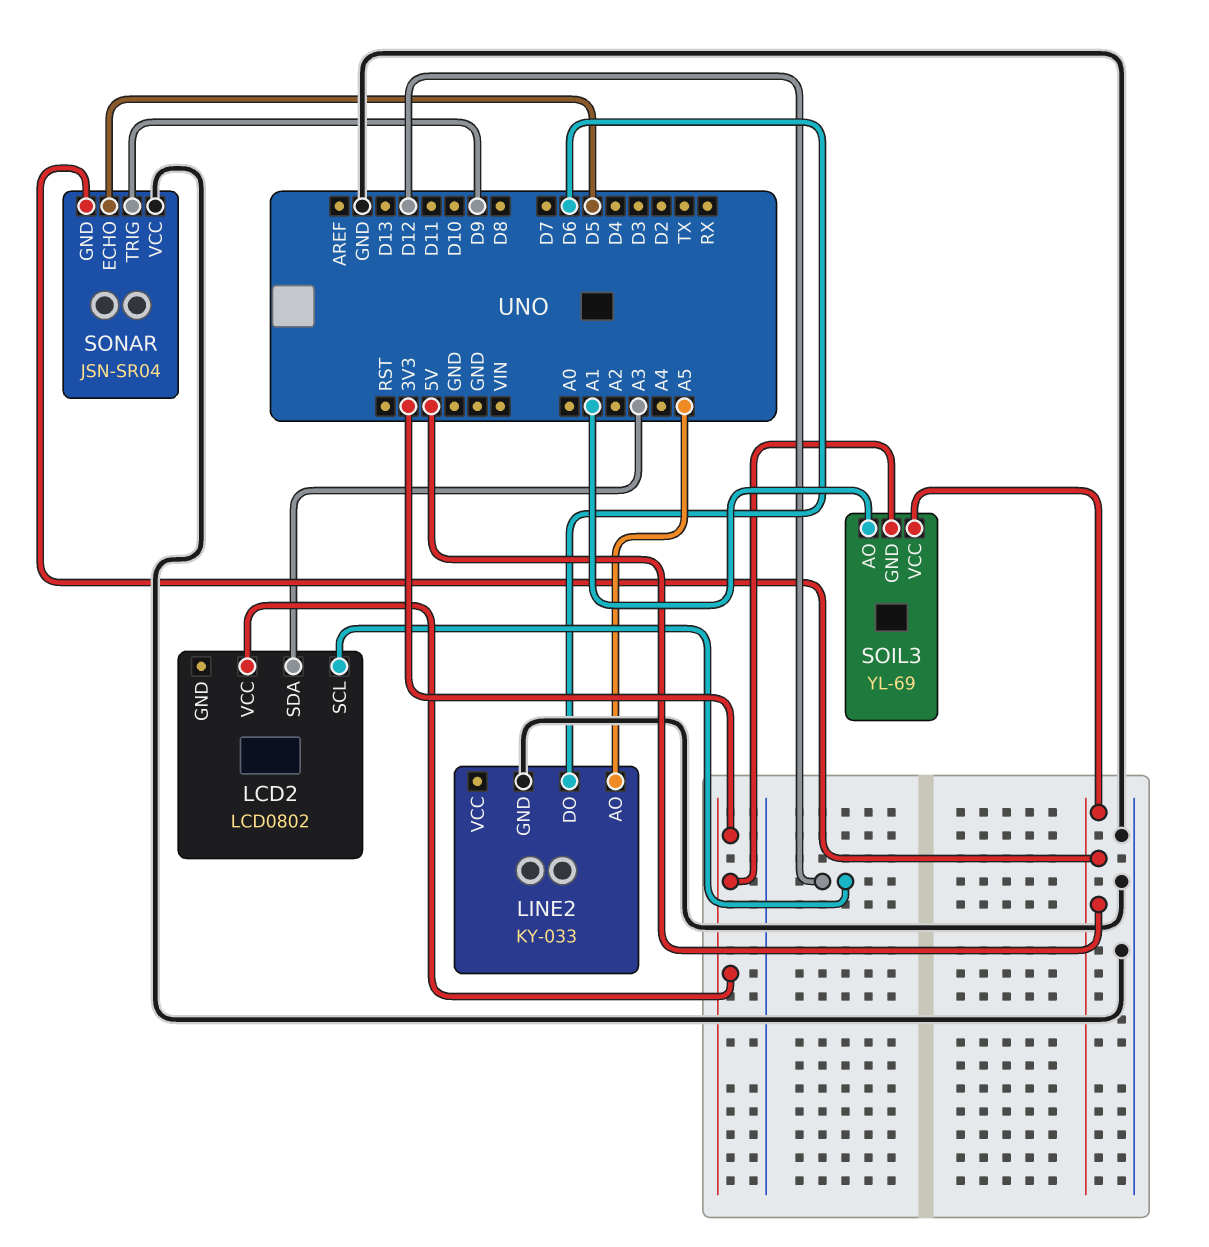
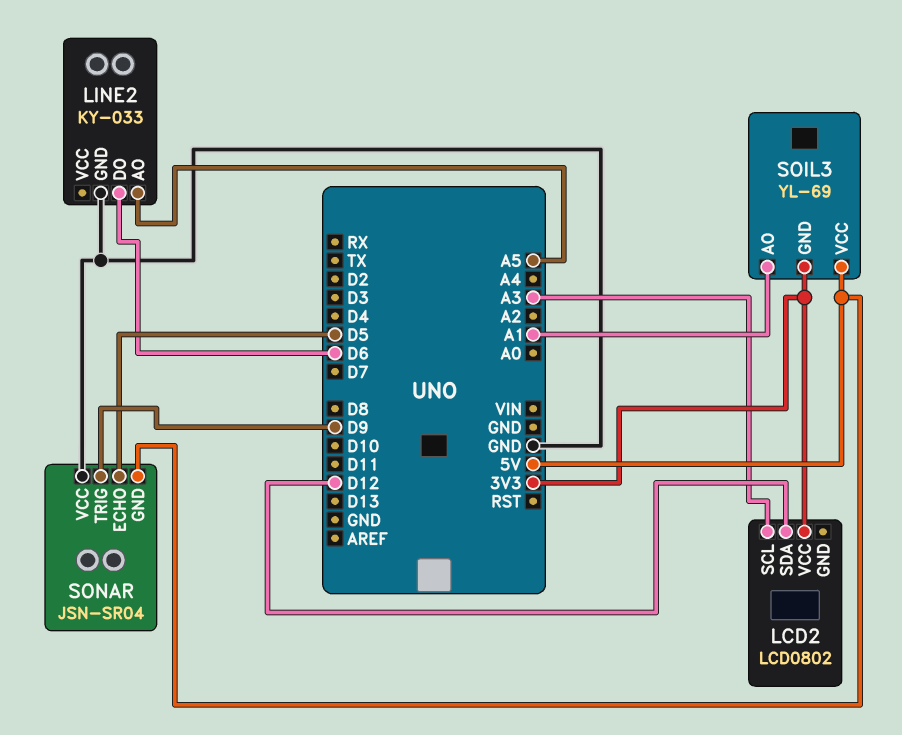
LCD2 pin SCL: D12 -> A3
LCD2 pin SDA: A3 -> D12

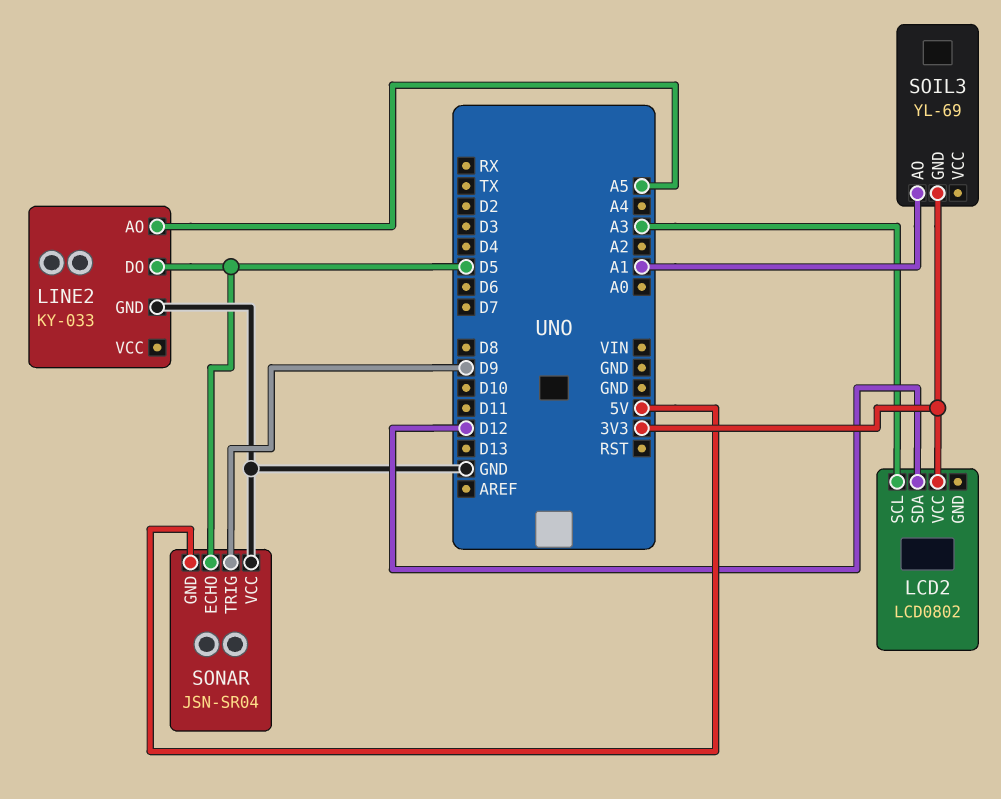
LINE2 pin DO: D6 -> D5
SOIL3 pin VCC: 5V -> none

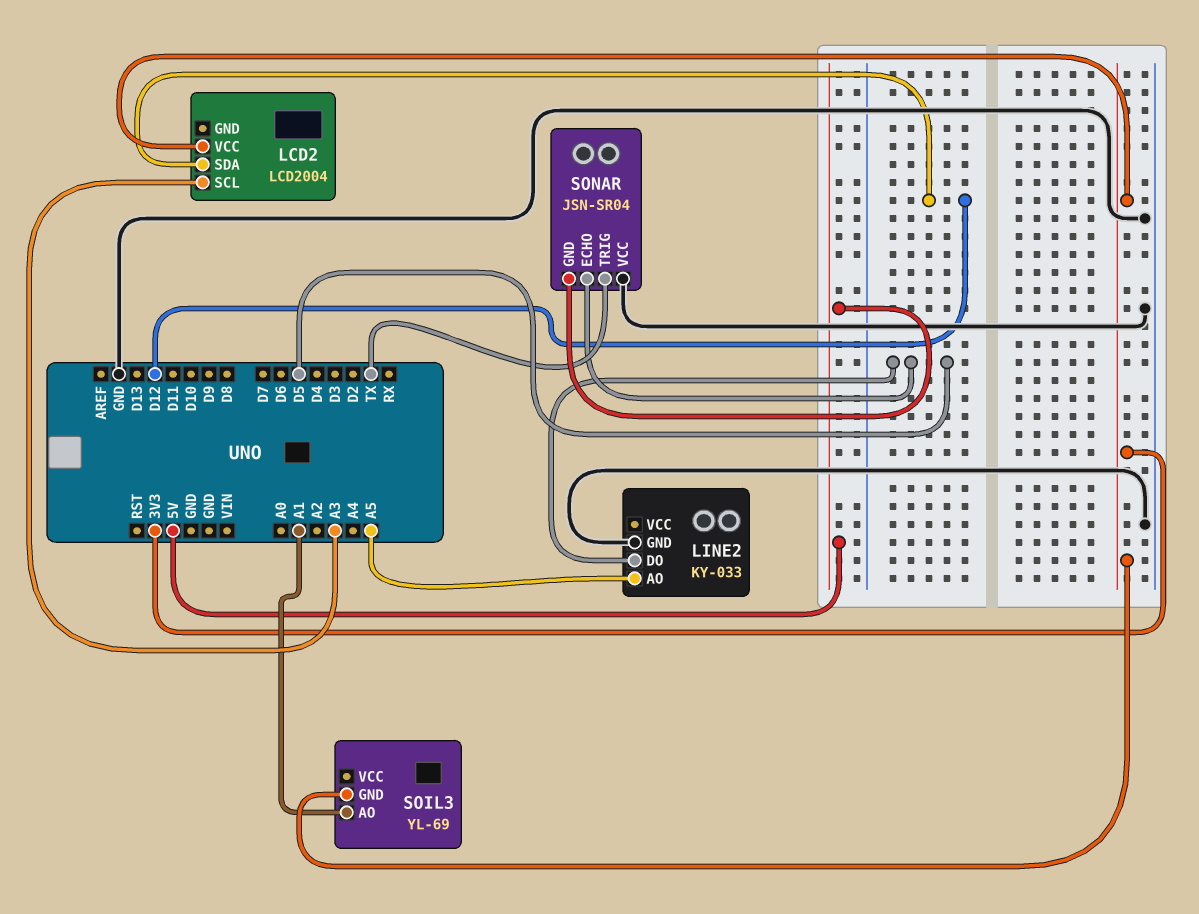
LCD2: LCD0802 -> LCD2004
SONAR pin TRIG: D9 -> TX

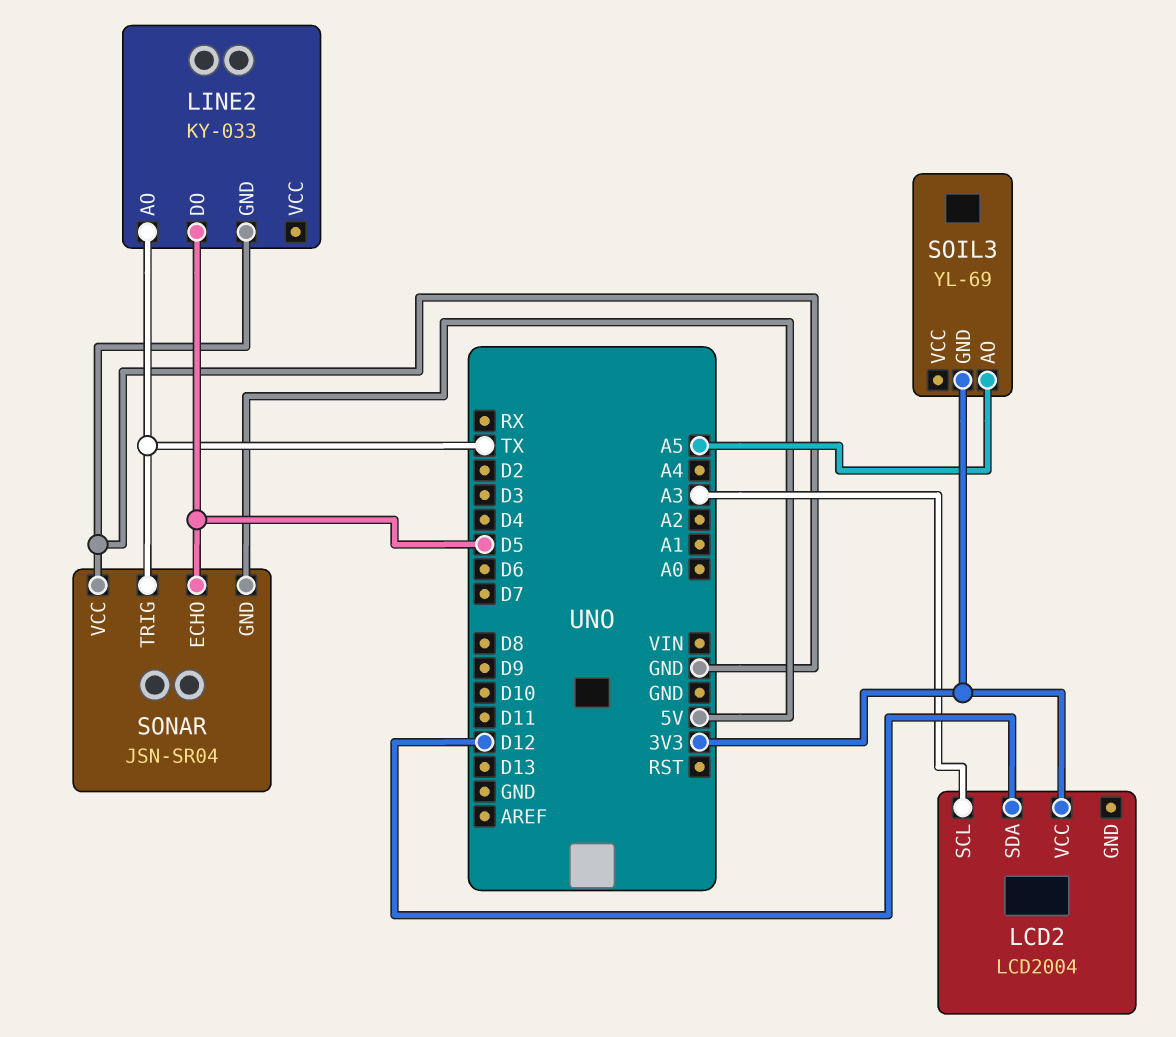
LINE2 pin AO: A5 -> TX
SOIL3 pin AO: A1 -> A5

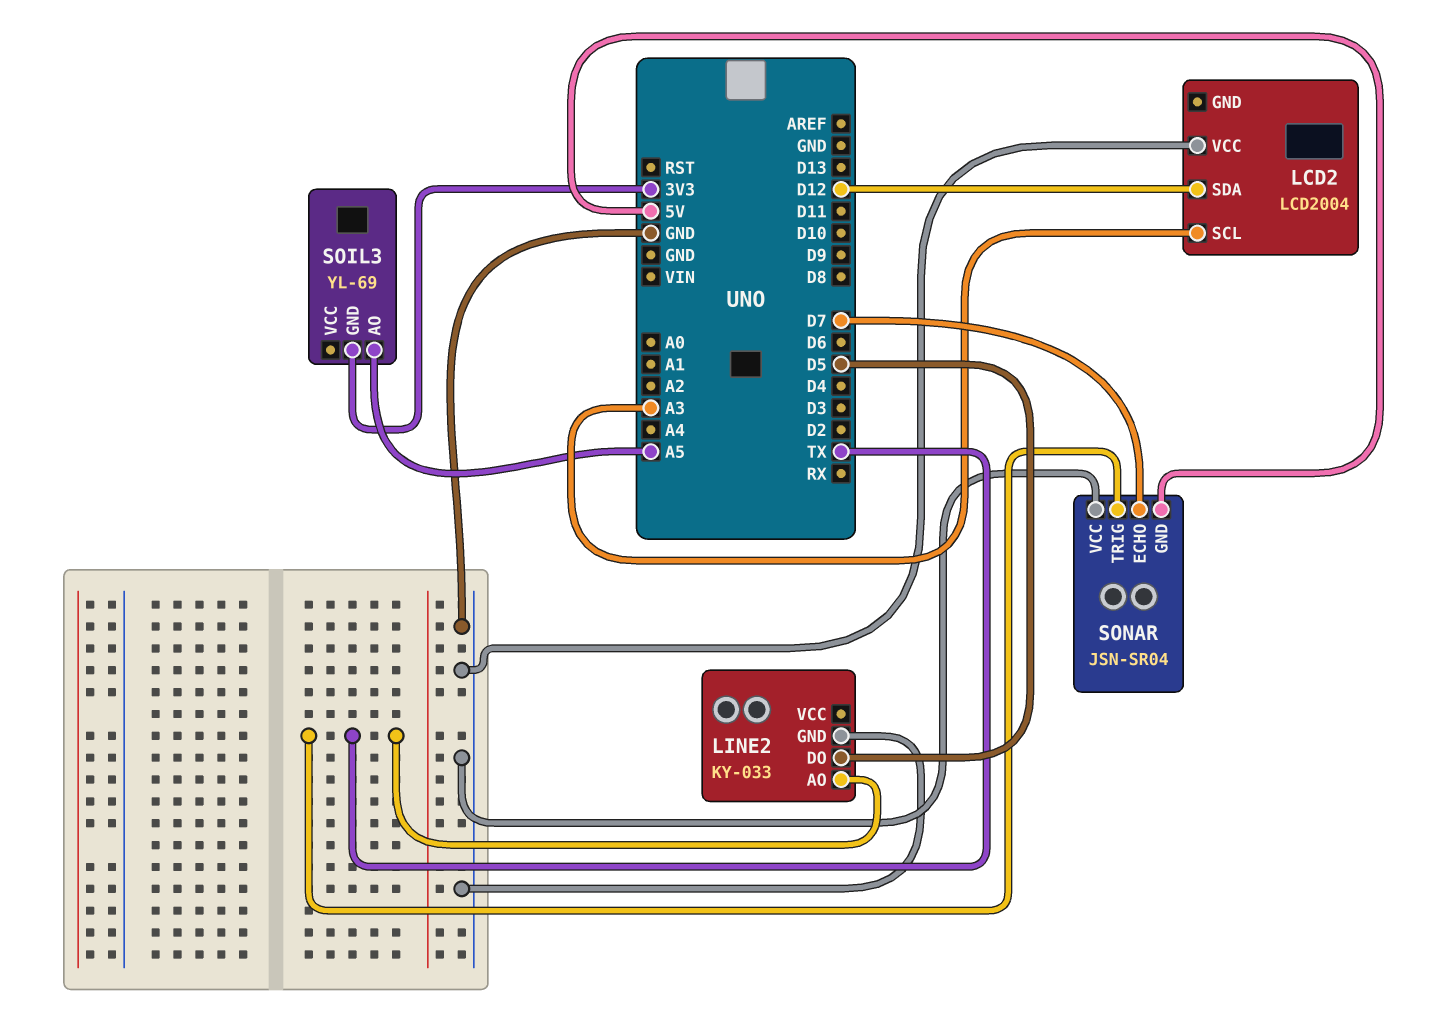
LCD2 pin VCC: 3V3 -> GND
SONAR pin ECHO: D5 -> D7

